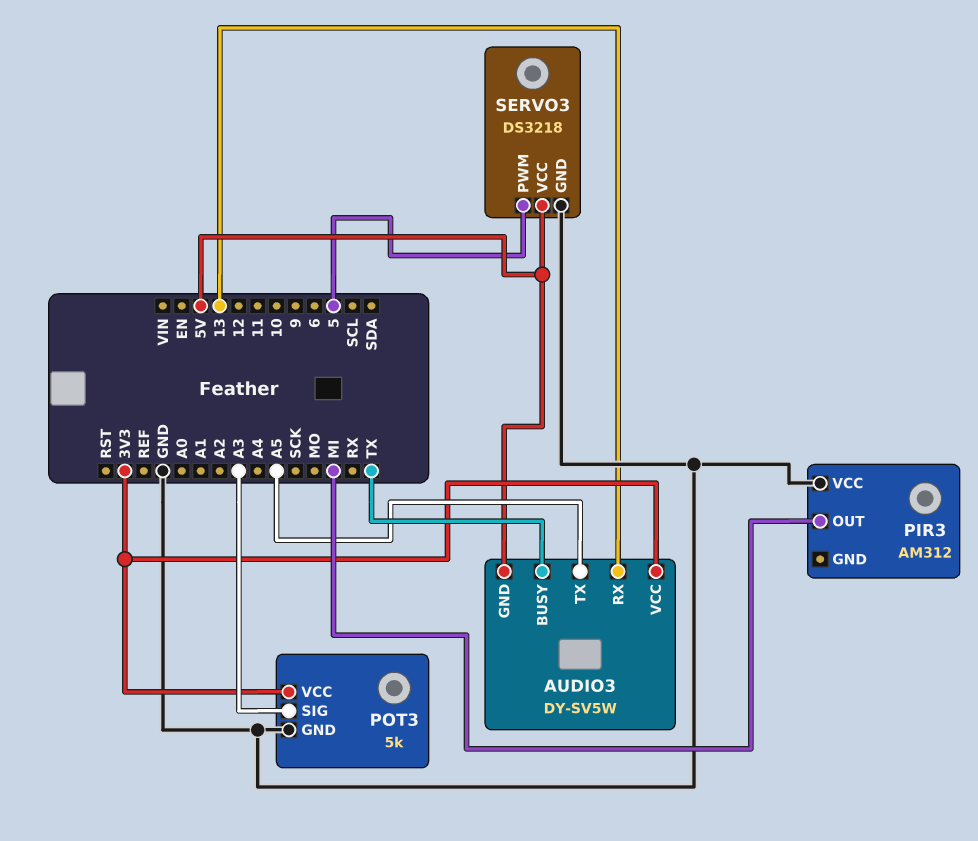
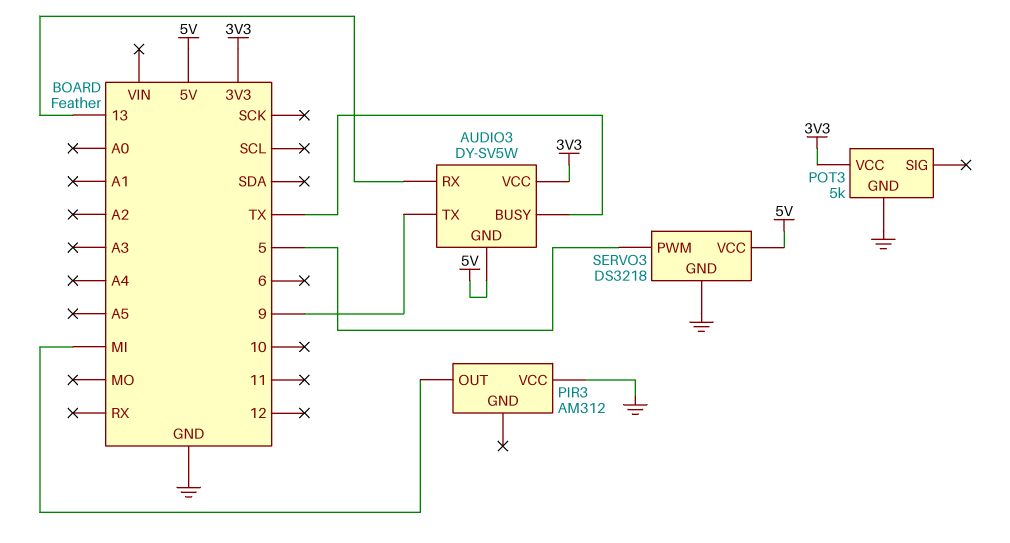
AUDIO3 pin TX: A5 -> 9
POT3 pin SIG: A3 -> none

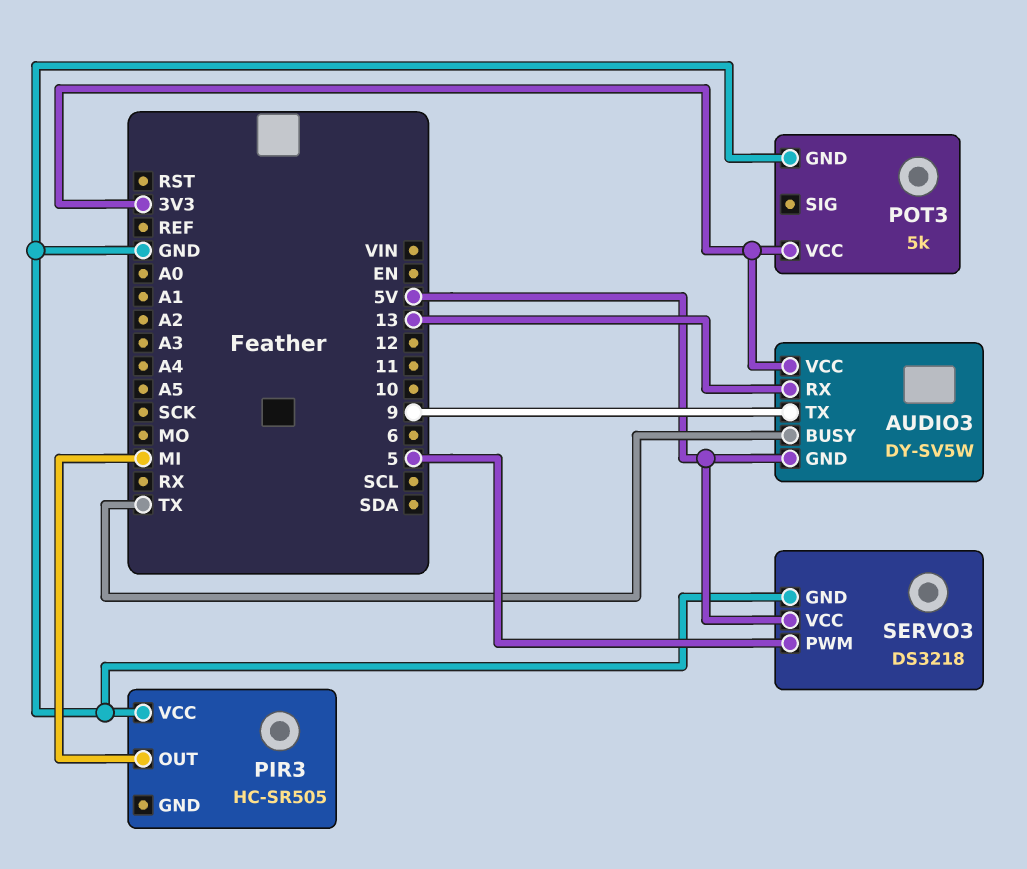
PIR3: AM312 -> HC-SR505

